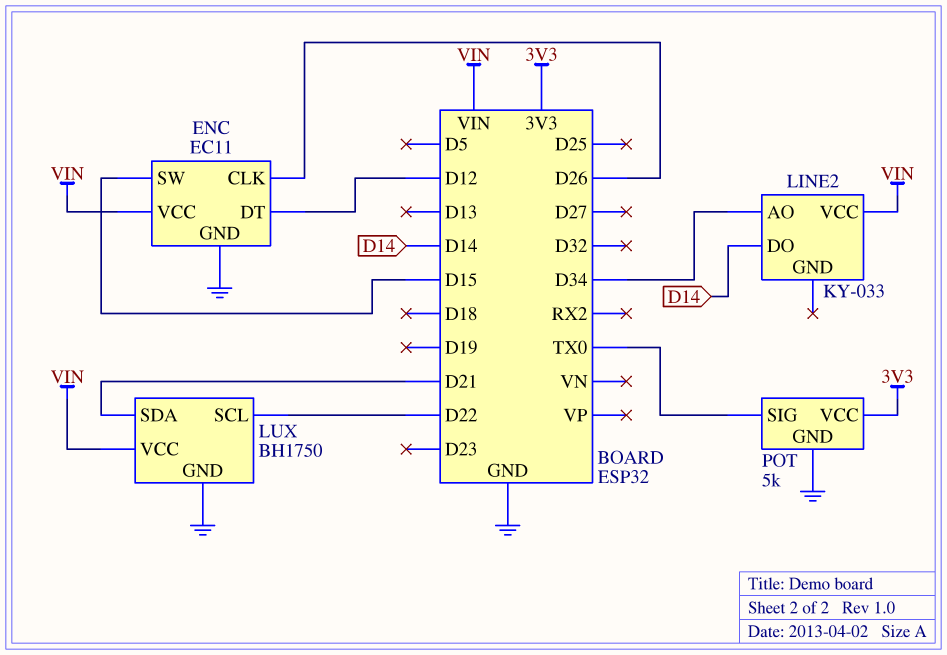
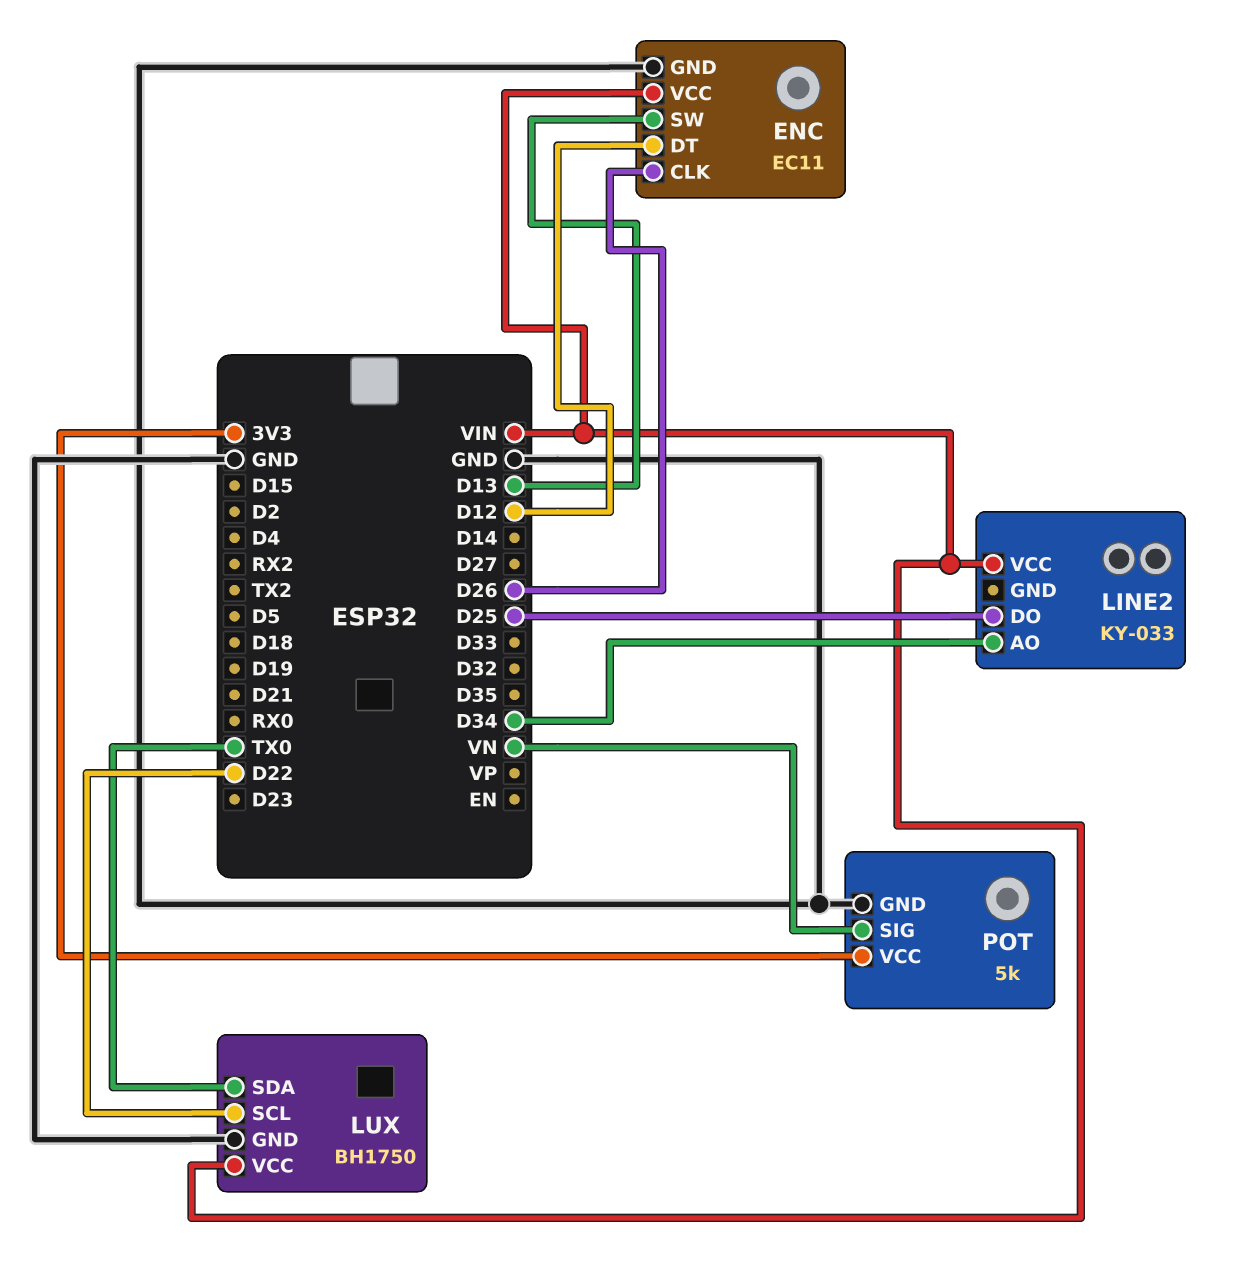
ENC pin SW: D15 -> D13
LINE2 pin DO: D14 -> D25
LUX pin SDA: D21 -> TX0
POT pin SIG: TX0 -> VN

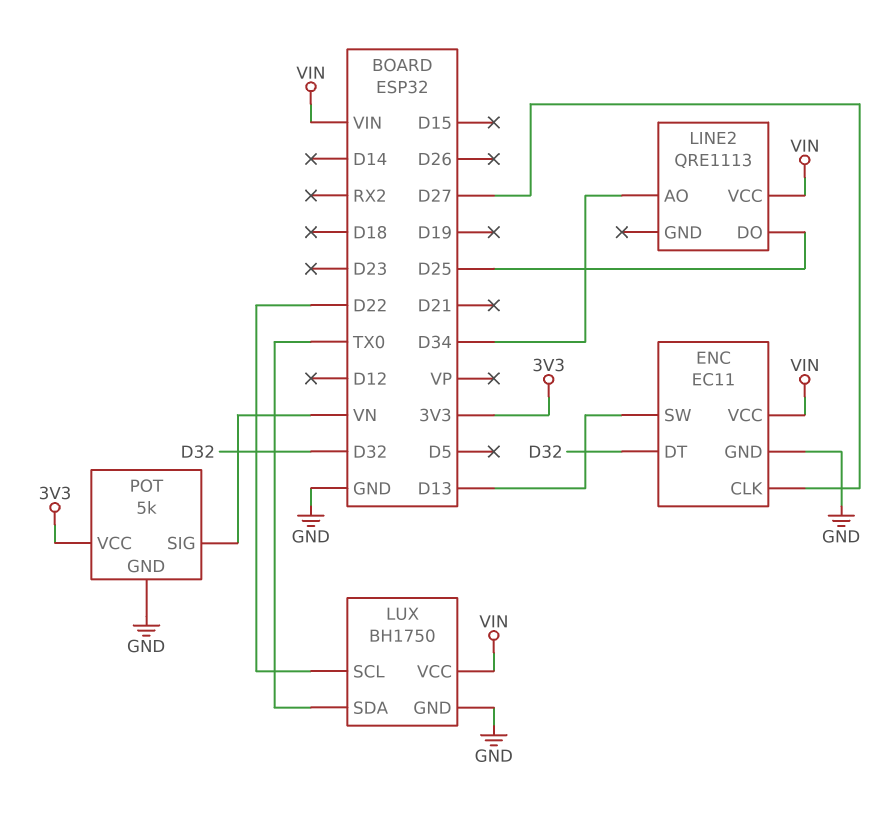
ENC pin CLK: D26 -> D27
ENC pin DT: D12 -> D32
LINE2: KY-033 -> QRE1113

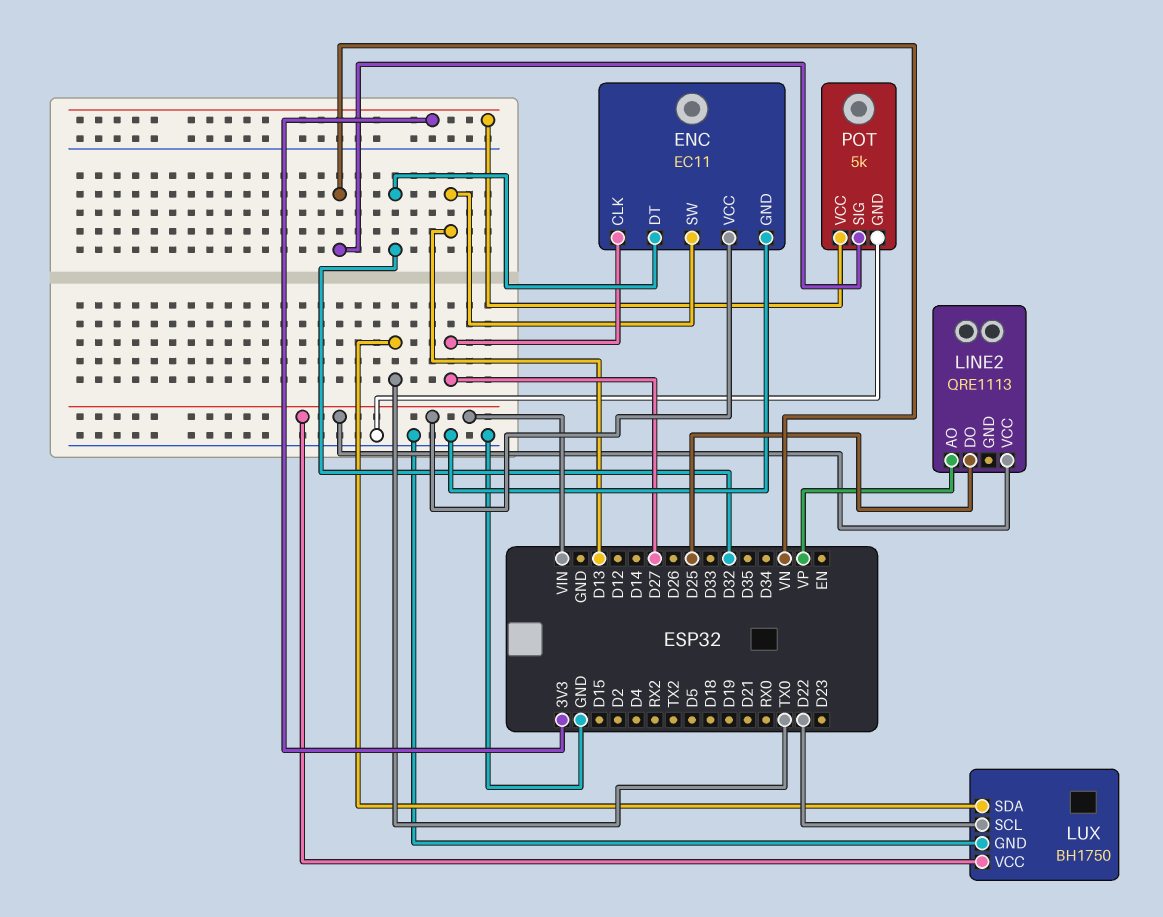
LINE2 pin AO: D34 -> VP

